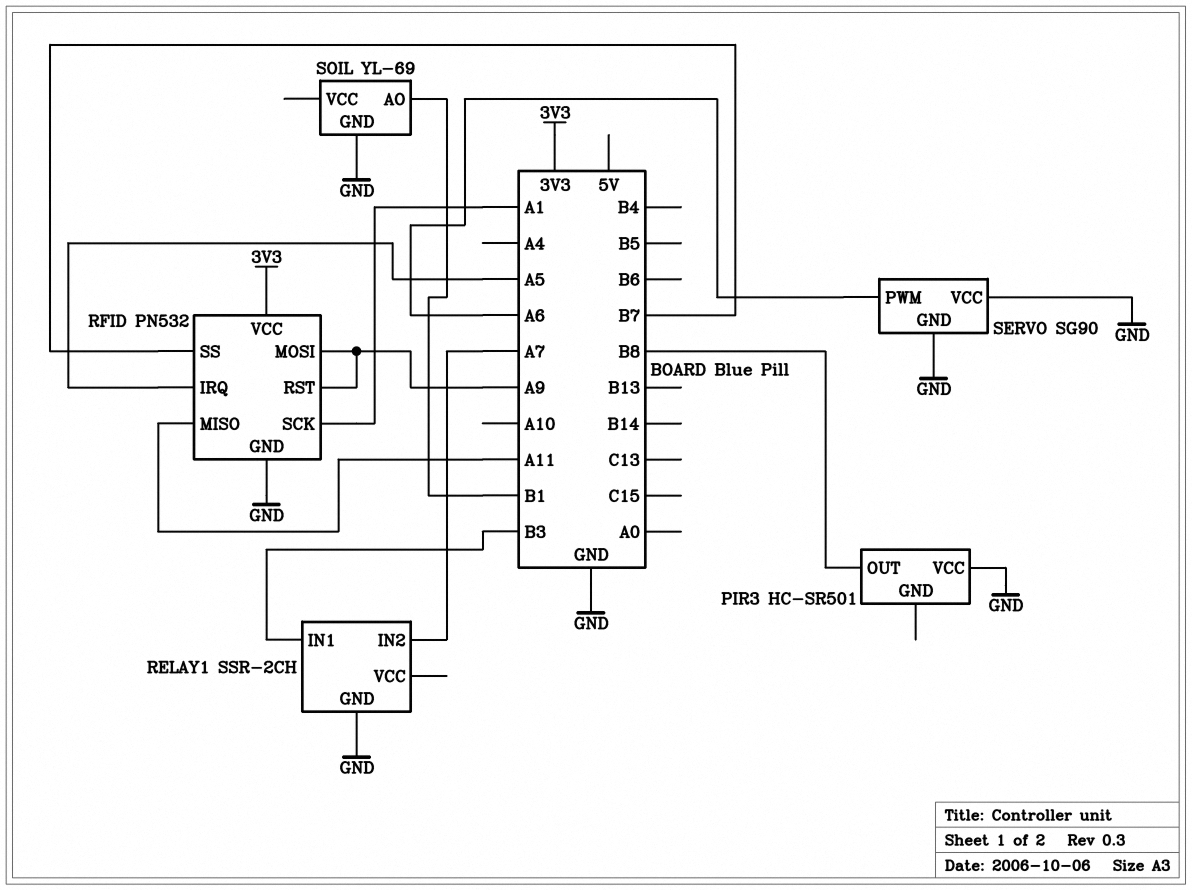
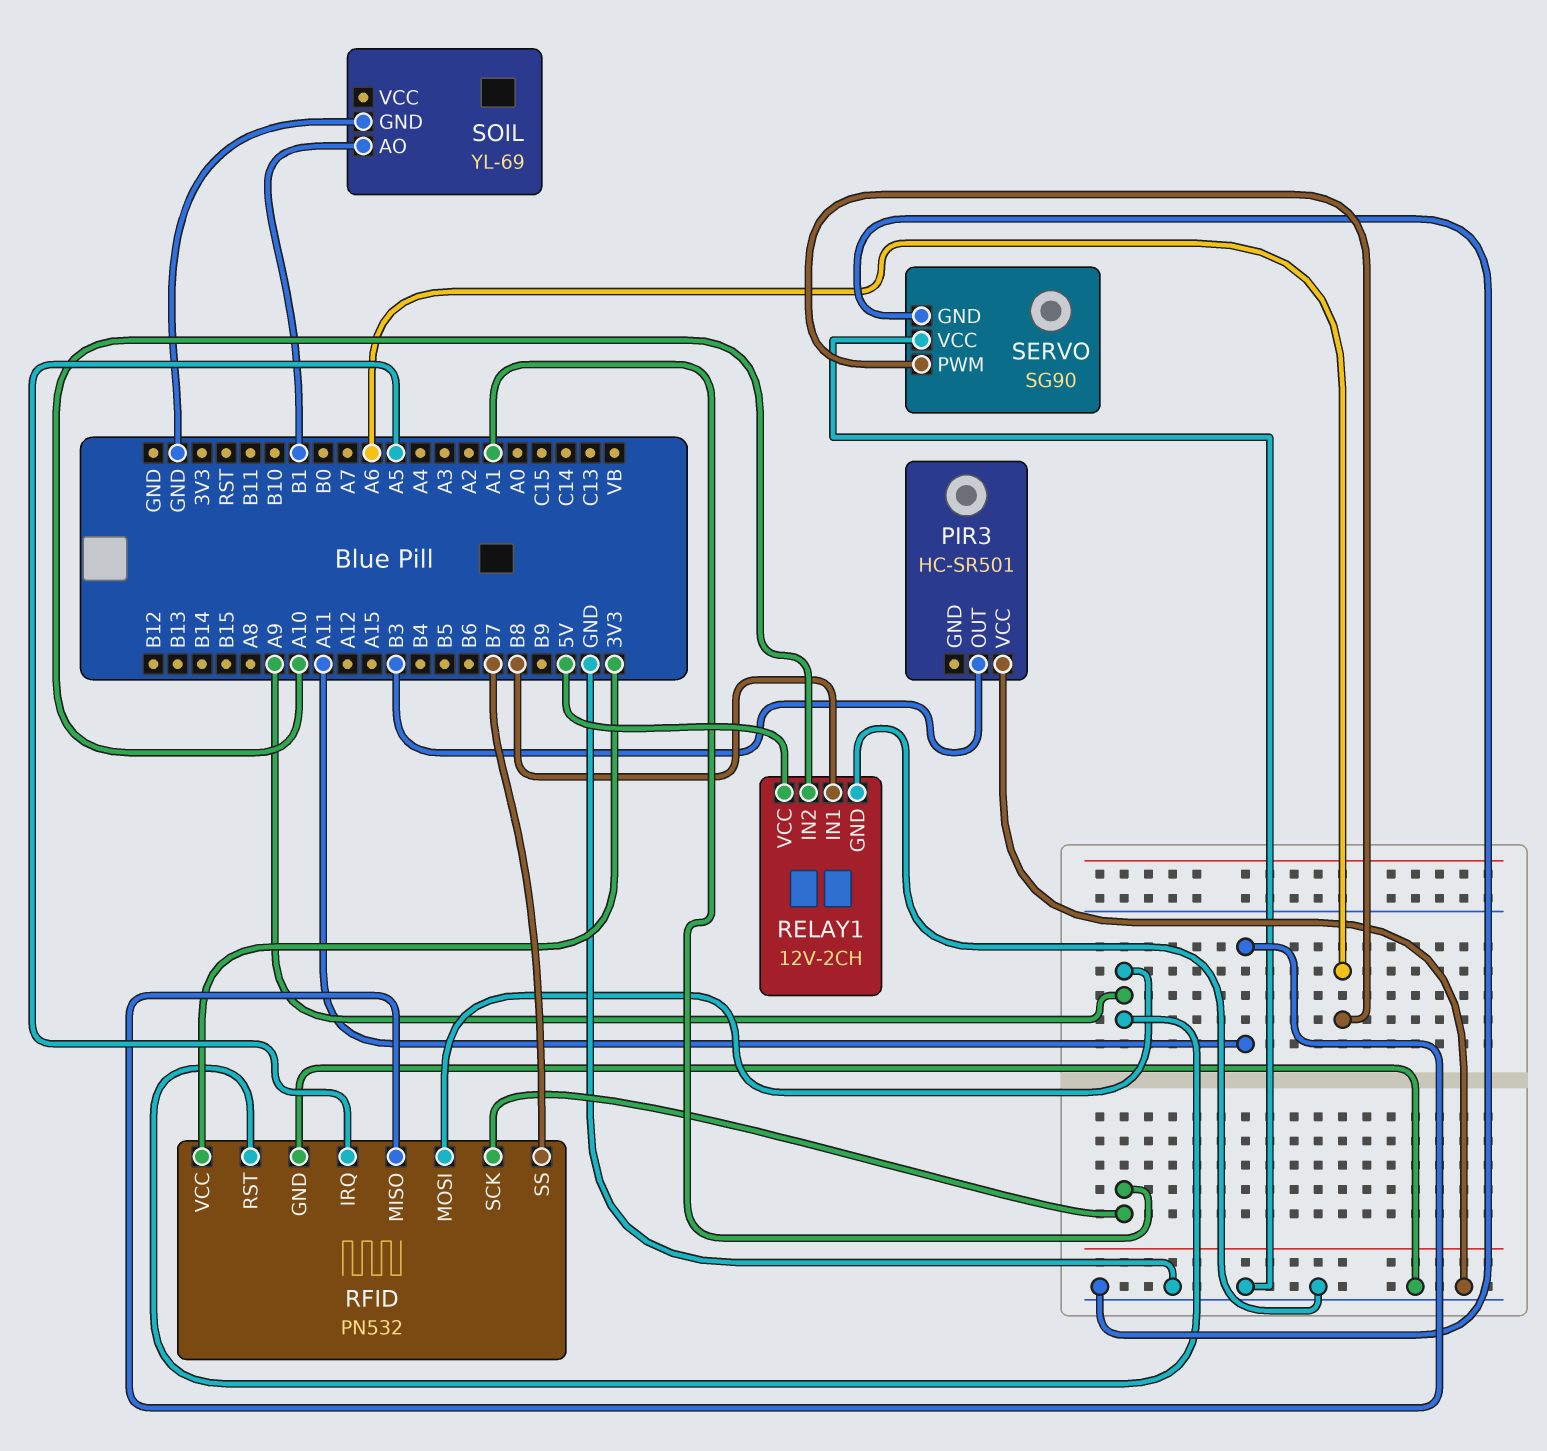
PIR3 pin OUT: B8 -> B3
RELAY1: SSR-2CH -> 12V-2CH
RELAY1 pin IN1: B3 -> B8
RELAY1 pin IN2: A7 -> A10
RELAY1 pin VCC: none -> 5V

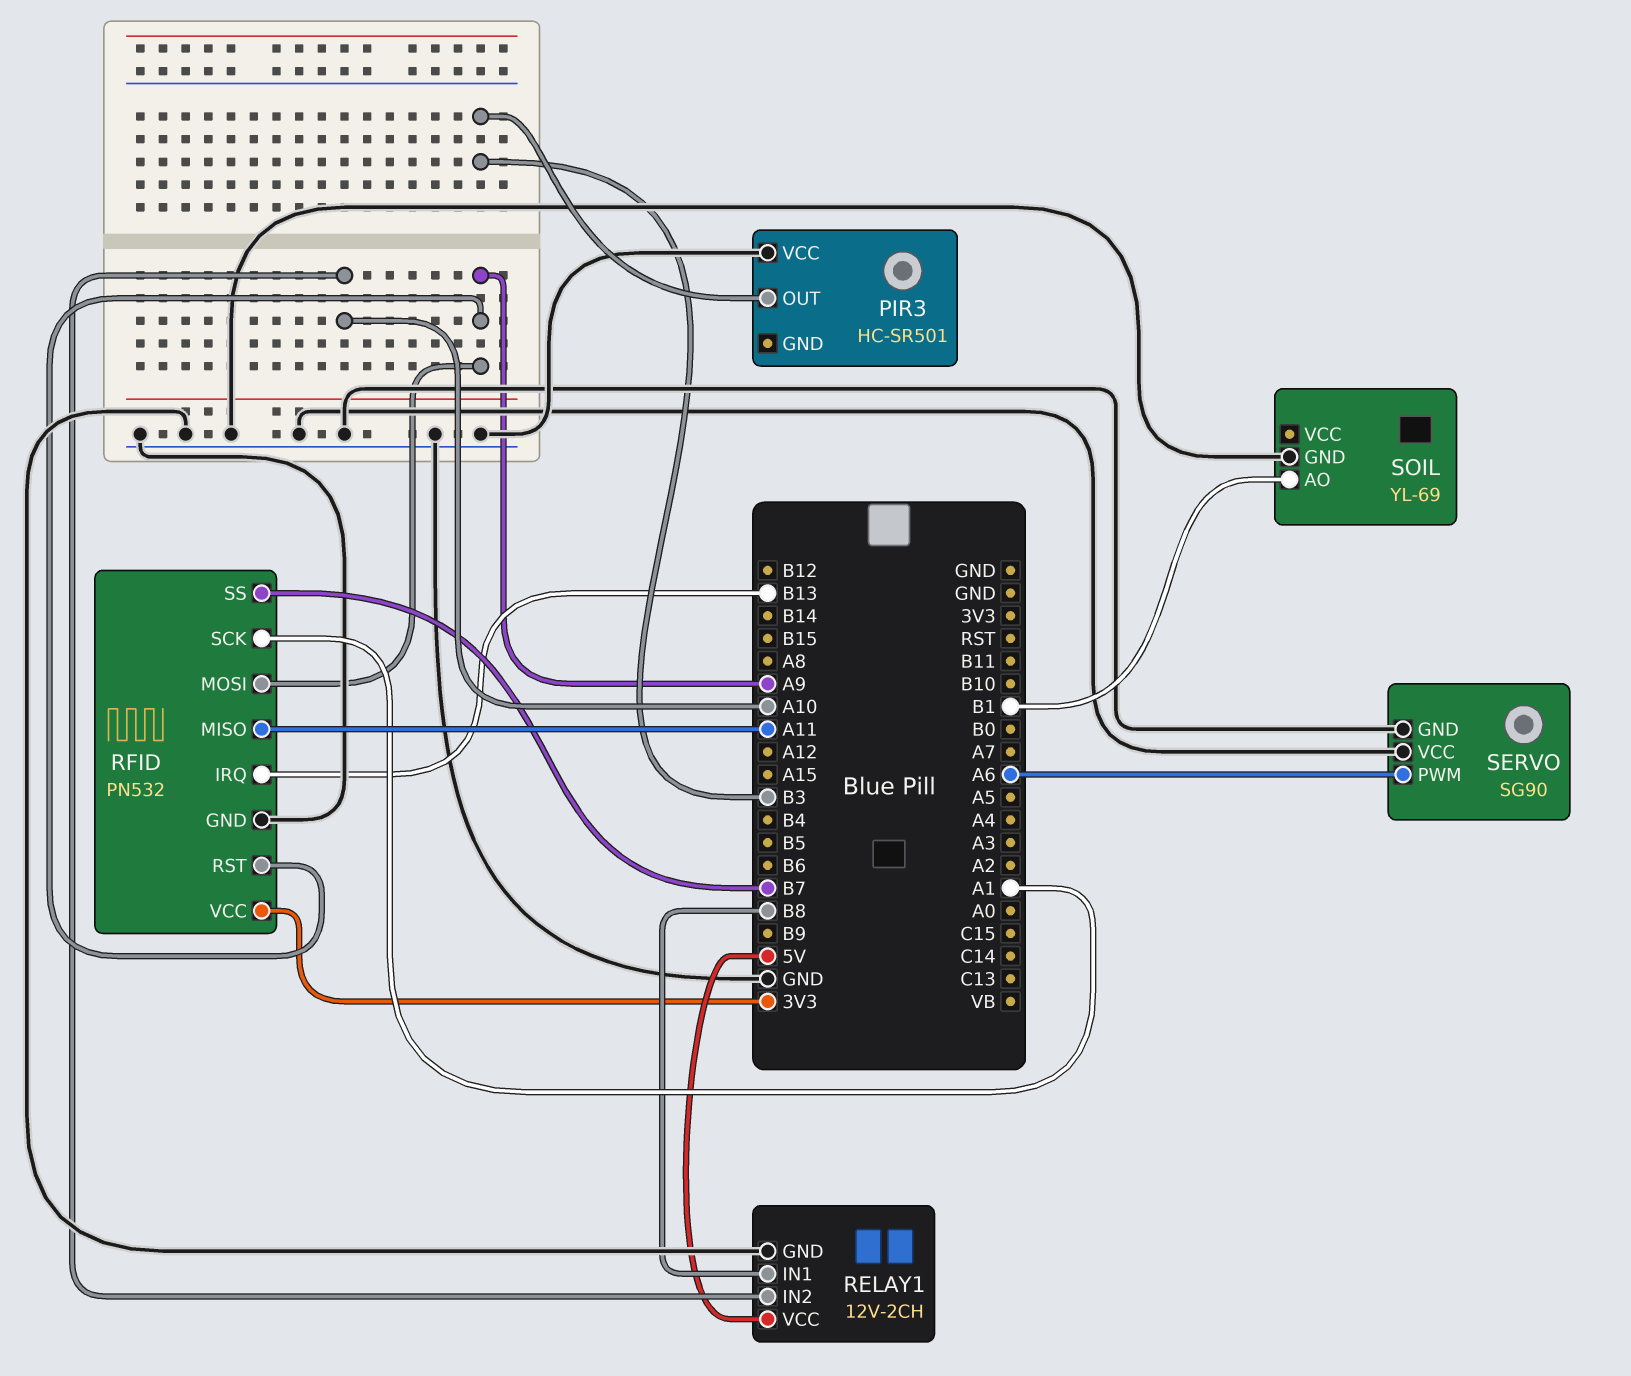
RFID pin IRQ: A5 -> B13

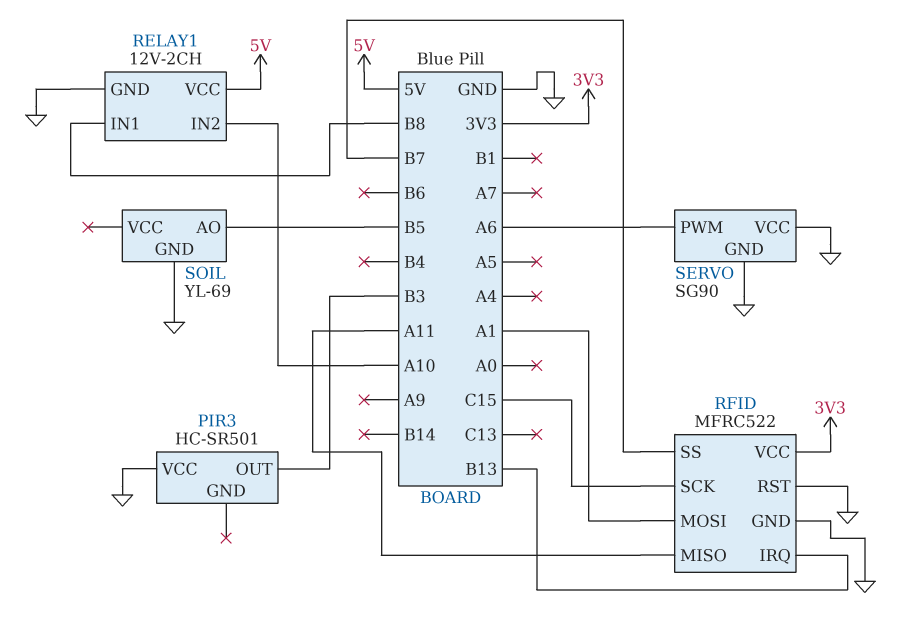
RFID: PN532 -> MFRC522
RFID pin MOSI: A9 -> A1
RFID pin RST: A9 -> GND
RFID pin SCK: A1 -> C15
SOIL pin AO: B1 -> B5

